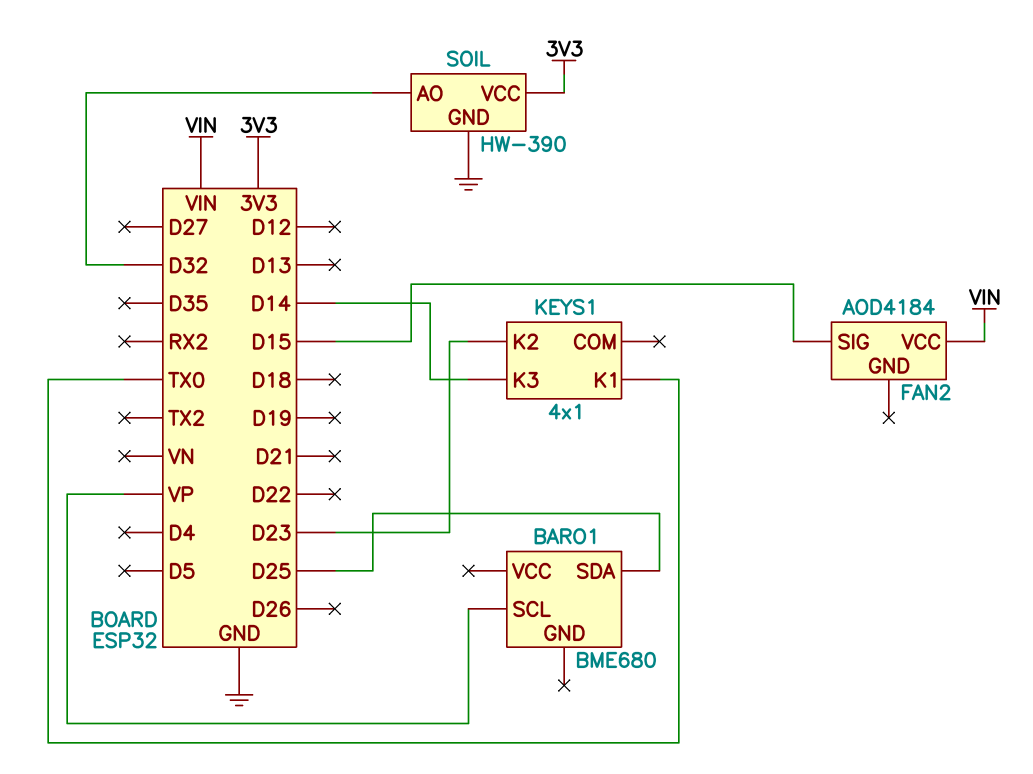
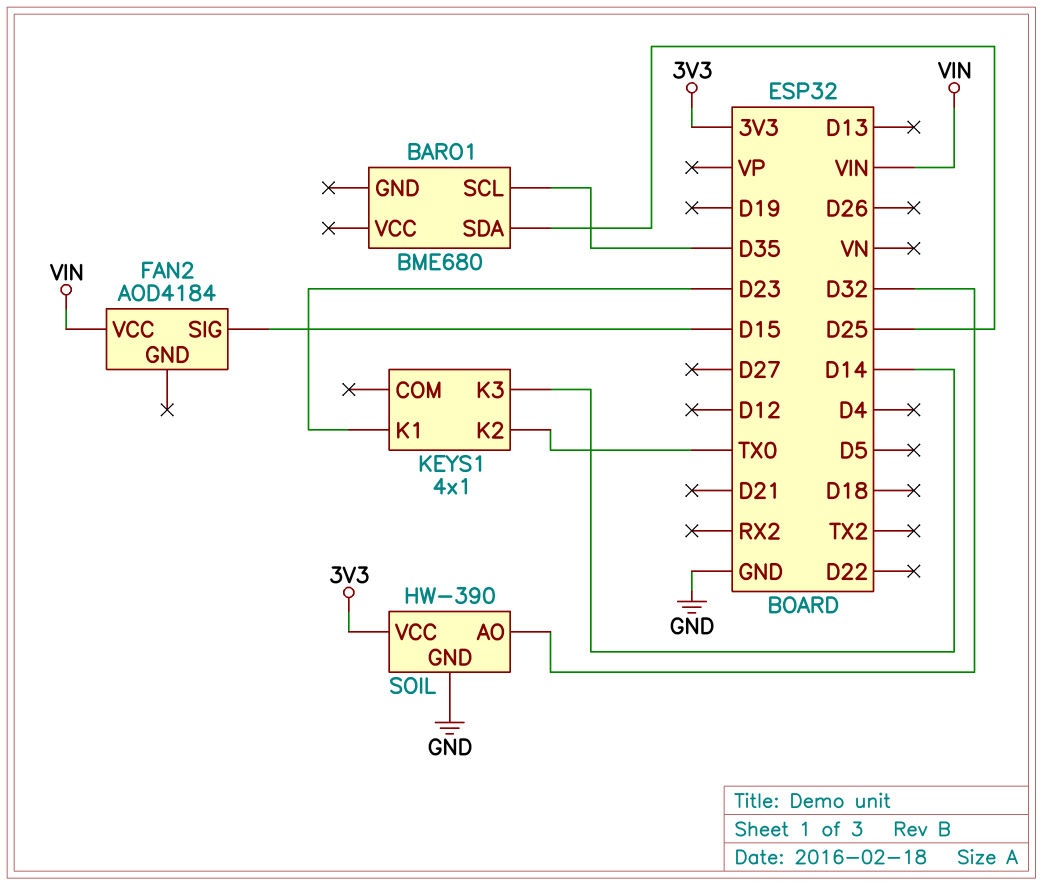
BARO1 pin SCL: VP -> D35
KEYS1 pin K1: TX0 -> D23
KEYS1 pin K2: D23 -> TX0

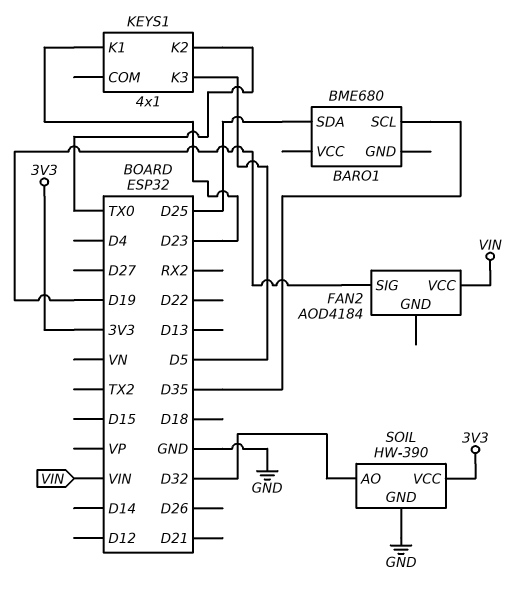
FAN2 pin SIG: D15 -> D19
KEYS1 pin K3: D14 -> D5

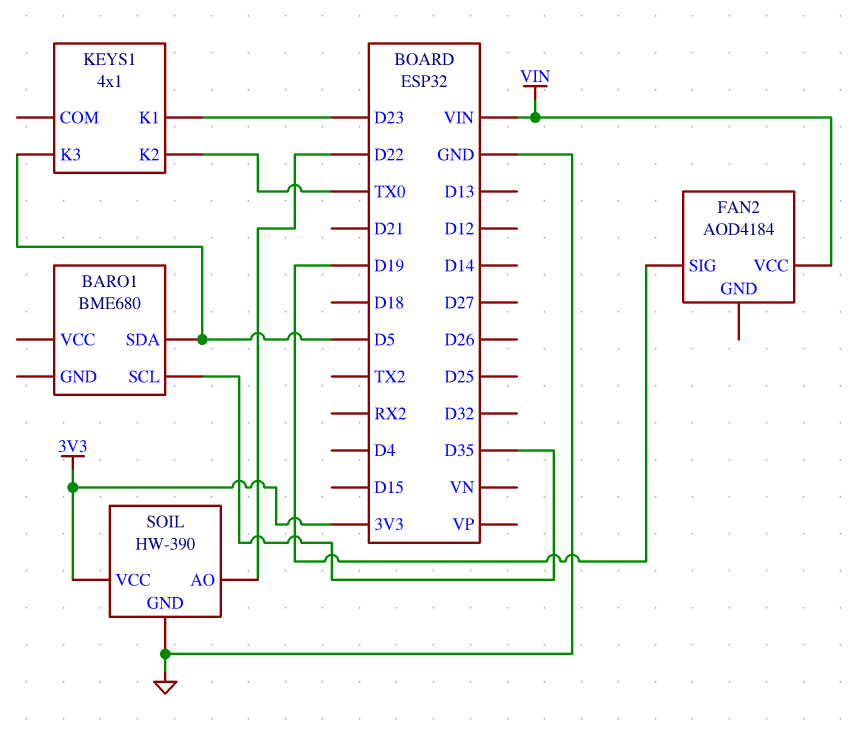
BARO1 pin SDA: D25 -> D5
SOIL pin AO: D32 -> D22

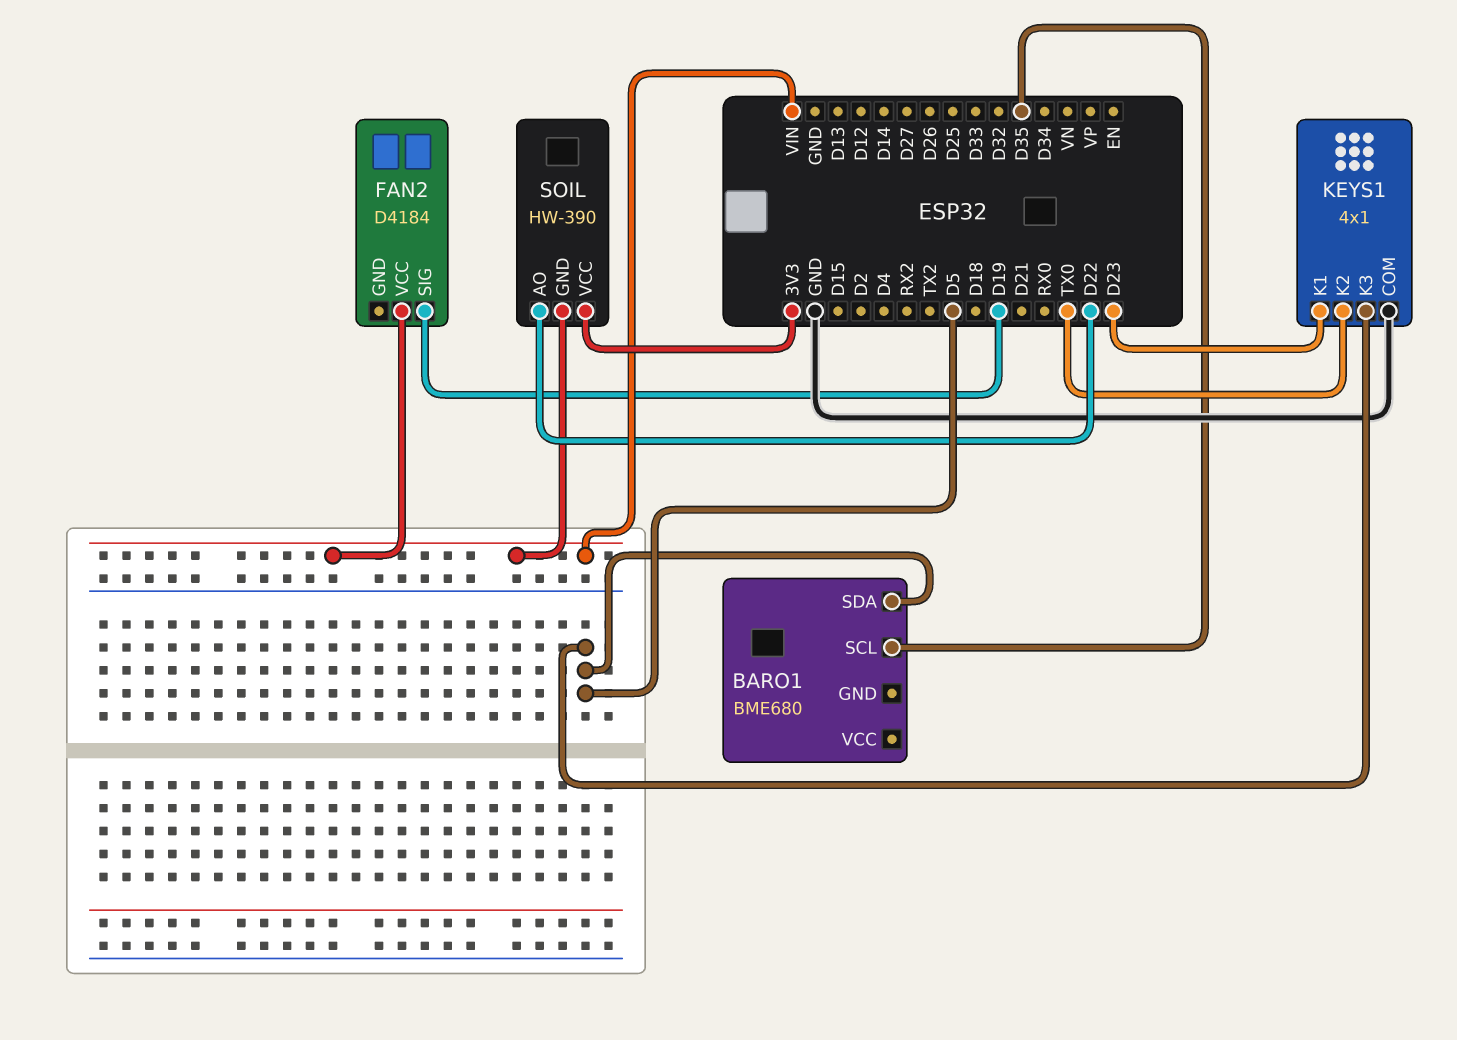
FAN2: AOD4184 -> D4184
KEYS1 pin COM: none -> GND
SOIL pin GND: GND -> VIN

